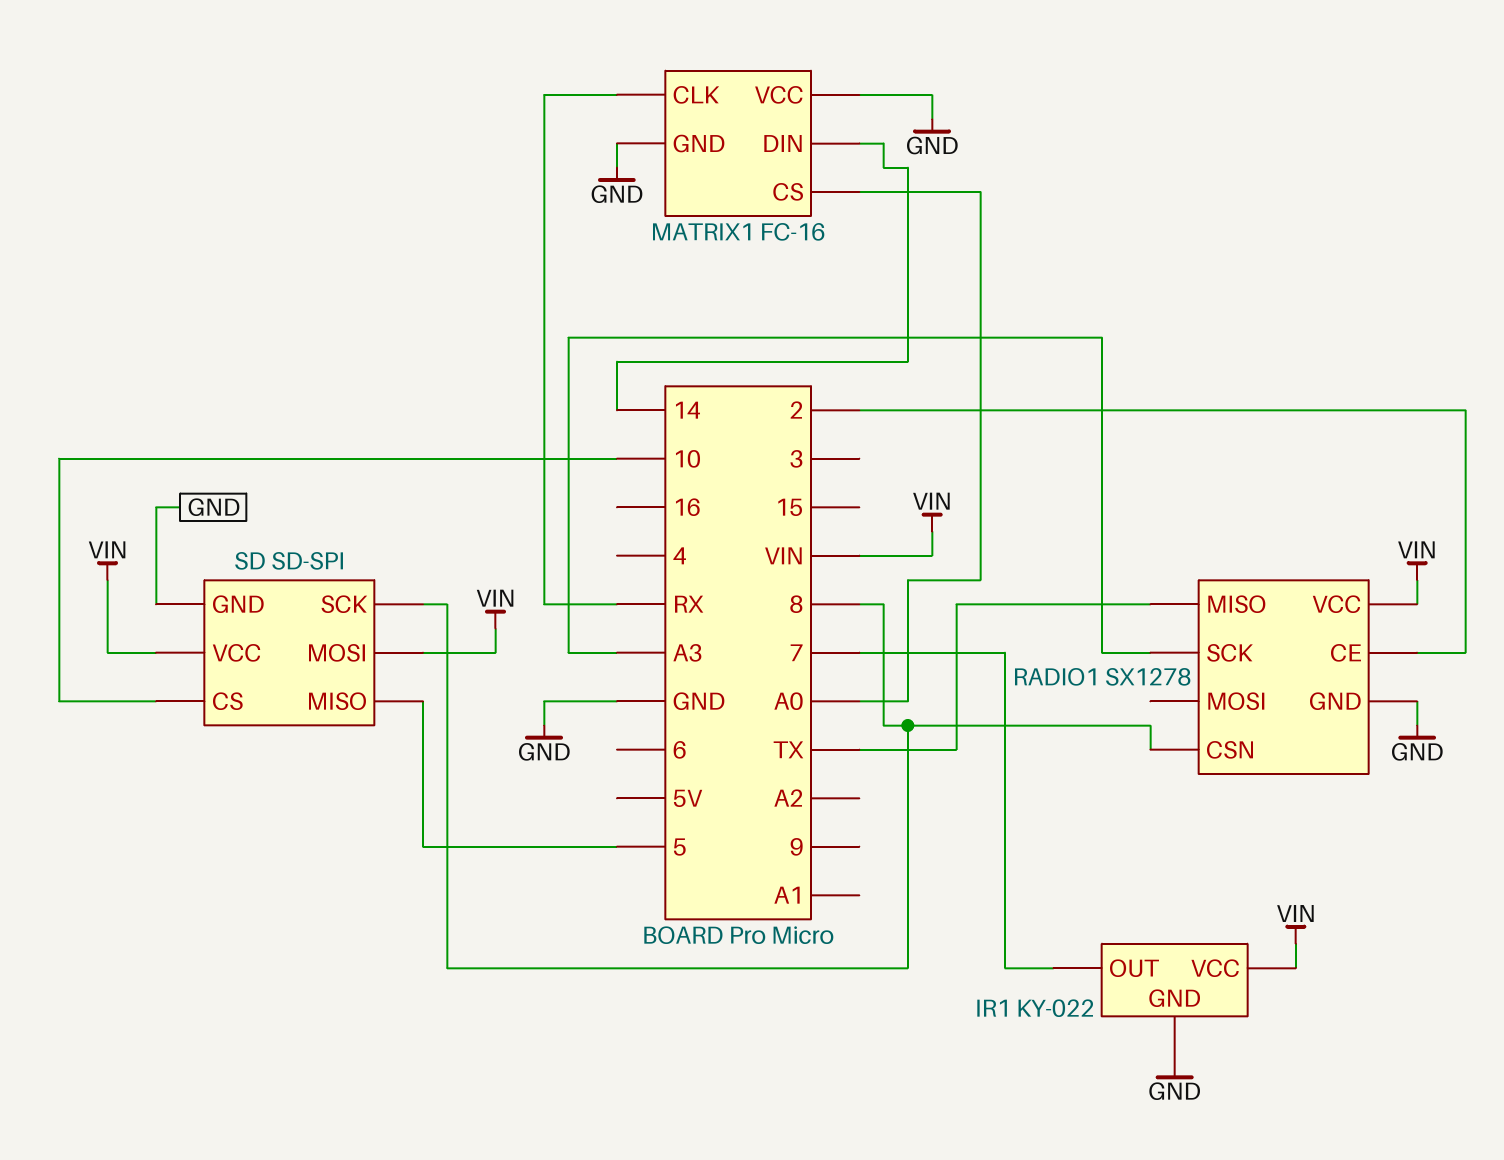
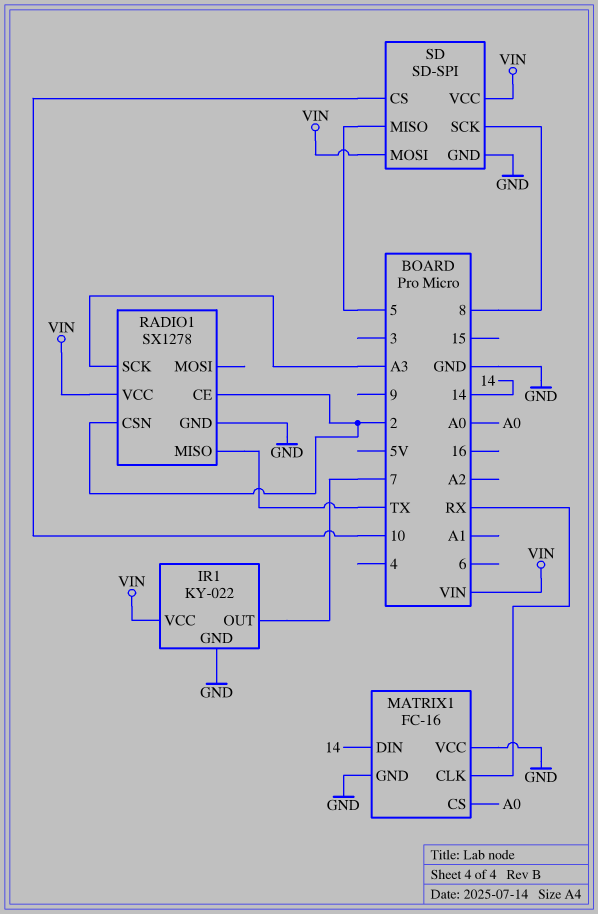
RADIO1 pin CSN: 8 -> 2

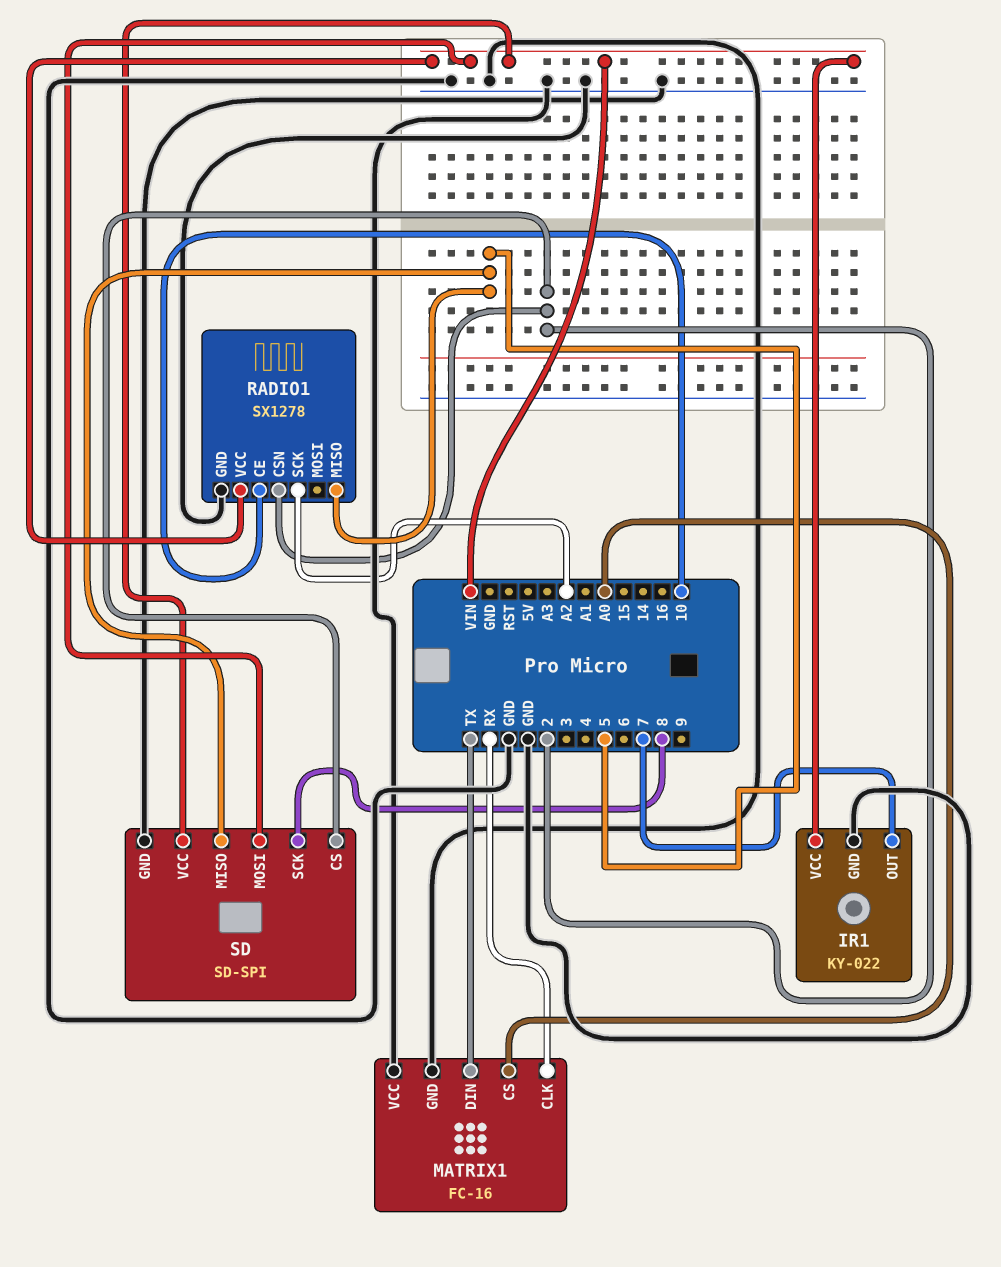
MATRIX1 pin DIN: 14 -> TX
RADIO1 pin CE: 2 -> 10
RADIO1 pin MISO: TX -> 5
RADIO1 pin SCK: A3 -> A2
SD pin CS: 10 -> 2

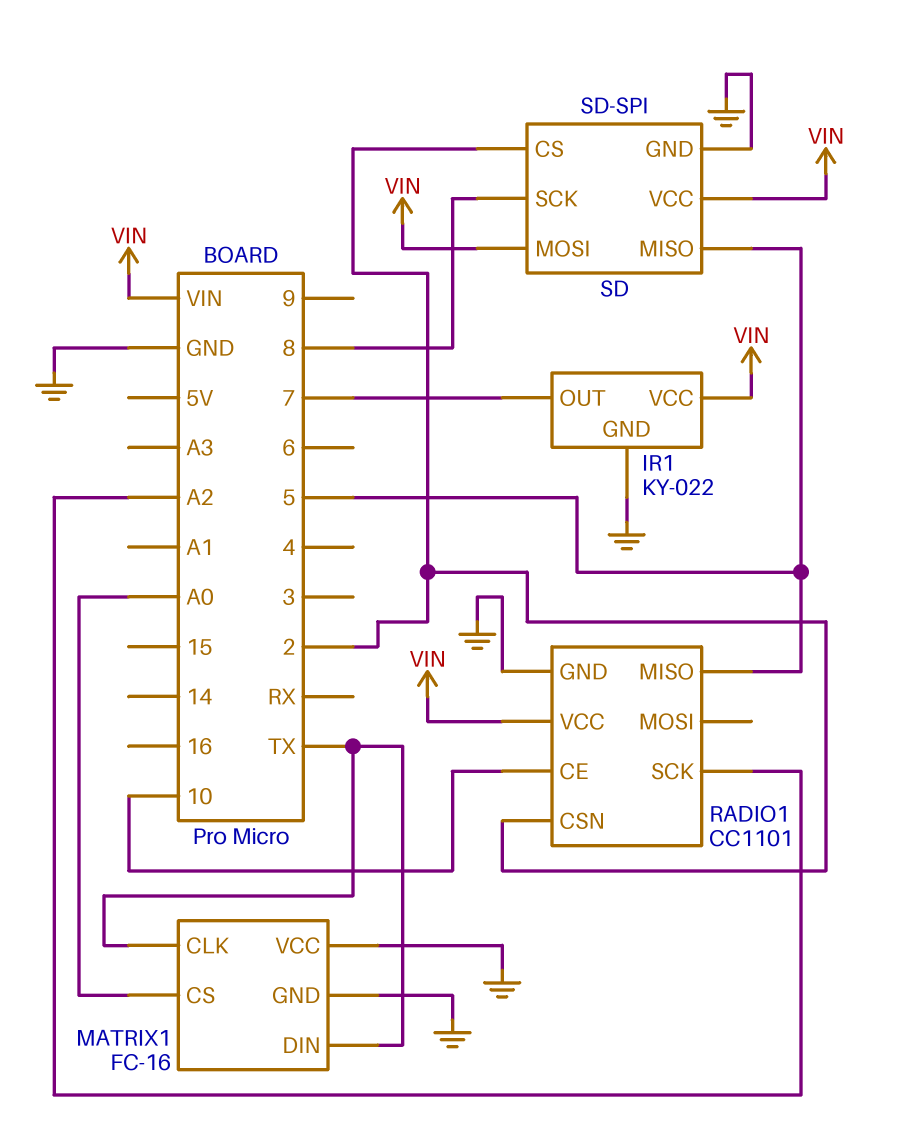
MATRIX1 pin CLK: RX -> TX
RADIO1: SX1278 -> CC1101

